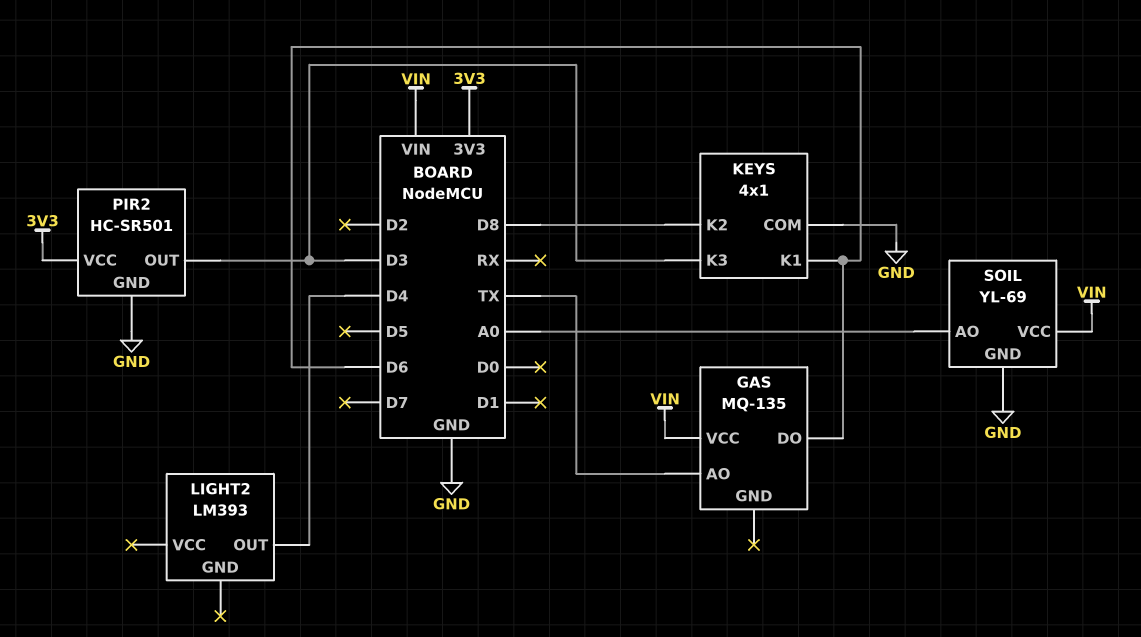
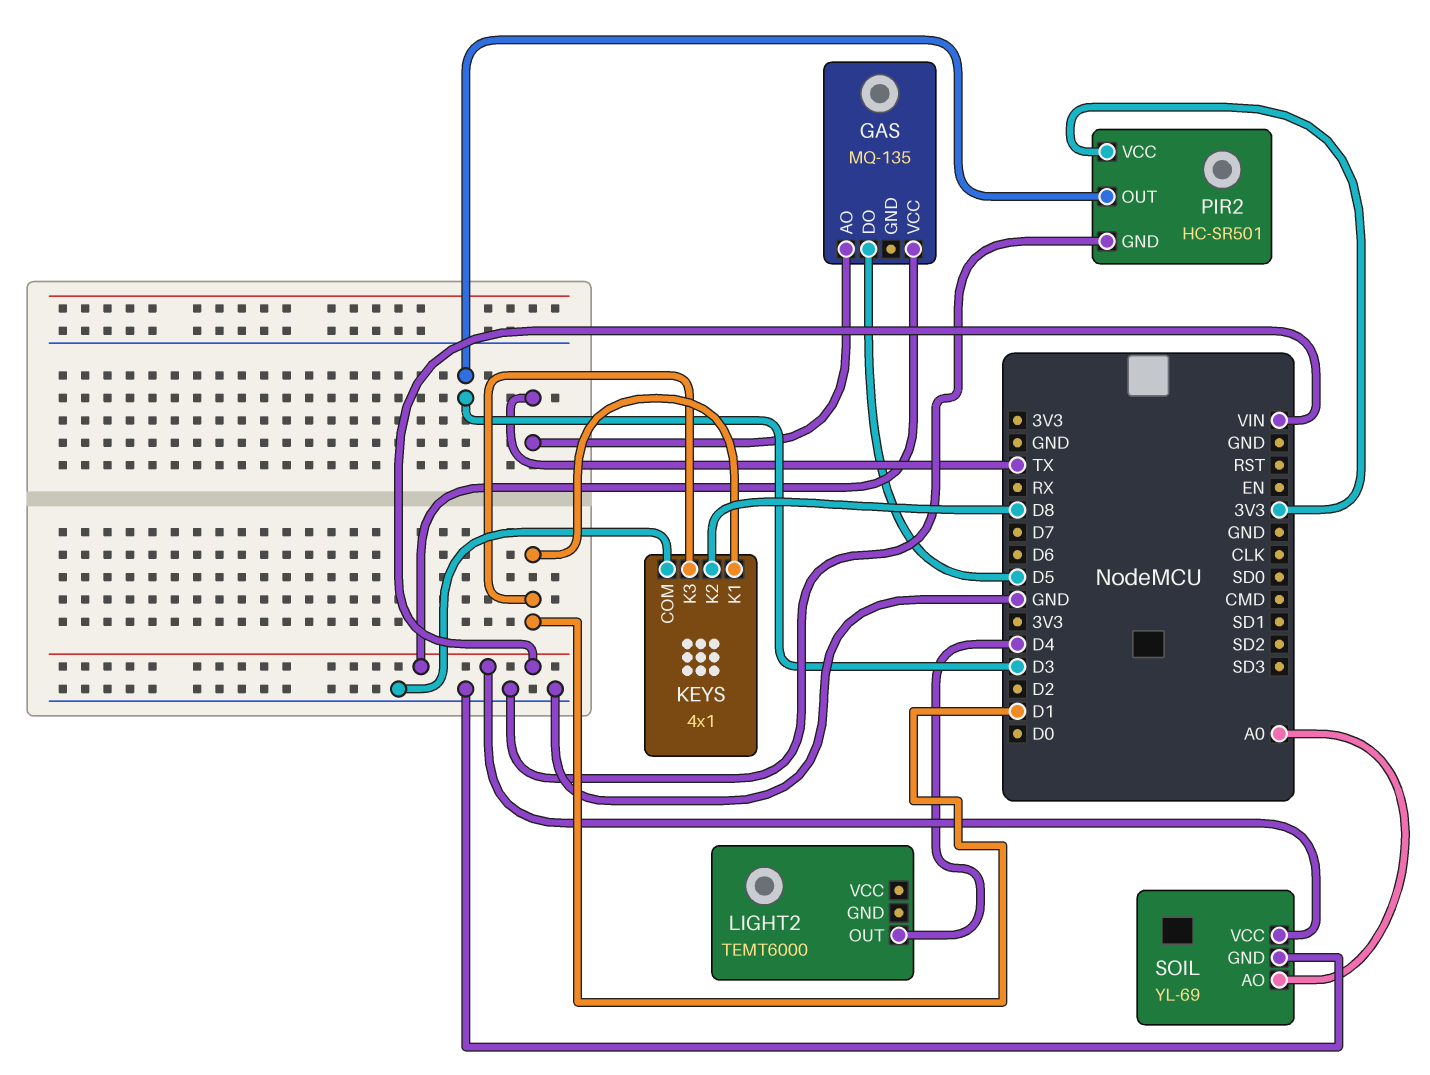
GAS pin DO: D6 -> D5
KEYS pin K1: D6 -> D1
KEYS pin K3: D3 -> D1
LIGHT2: LM393 -> TEMT6000

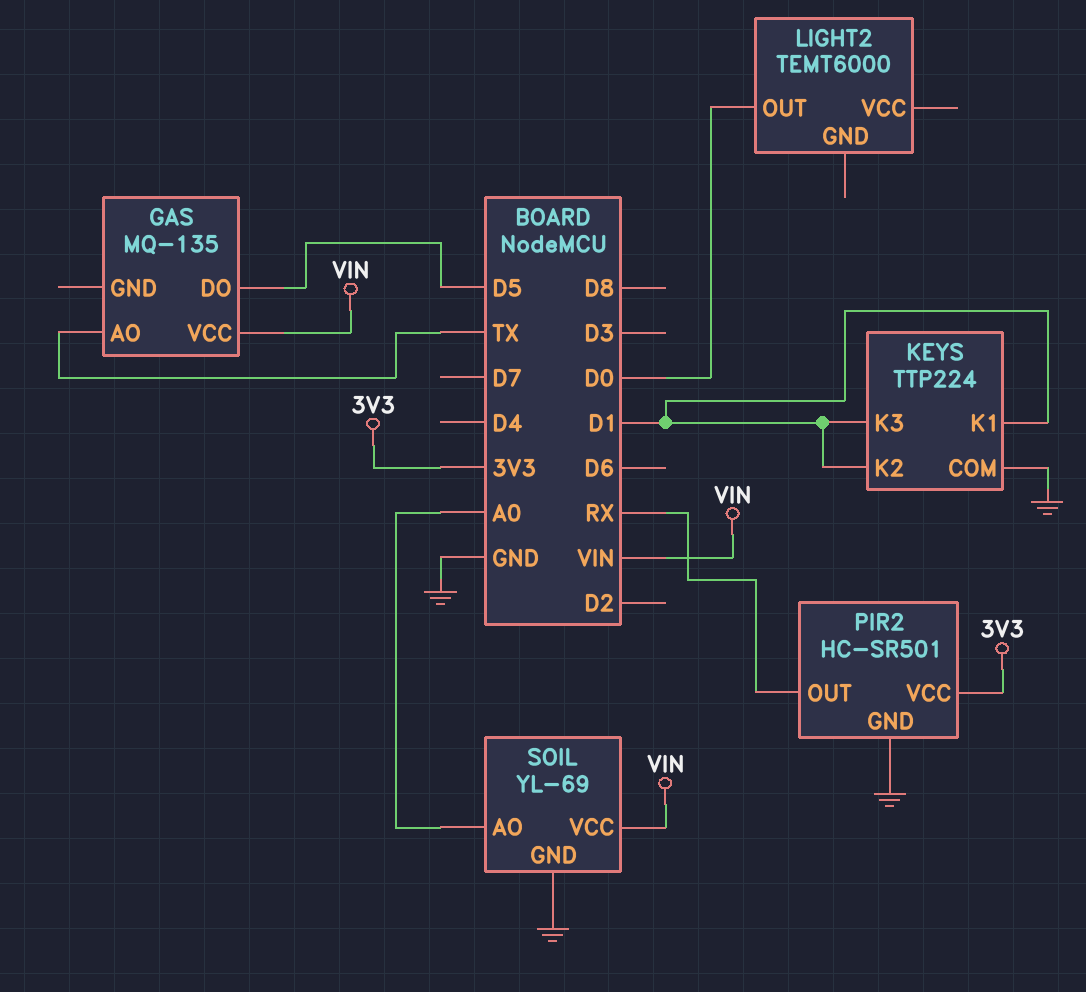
KEYS: 4x1 -> TTP224
KEYS pin K2: D8 -> D1
LIGHT2 pin OUT: D4 -> D0
PIR2 pin OUT: D3 -> RX

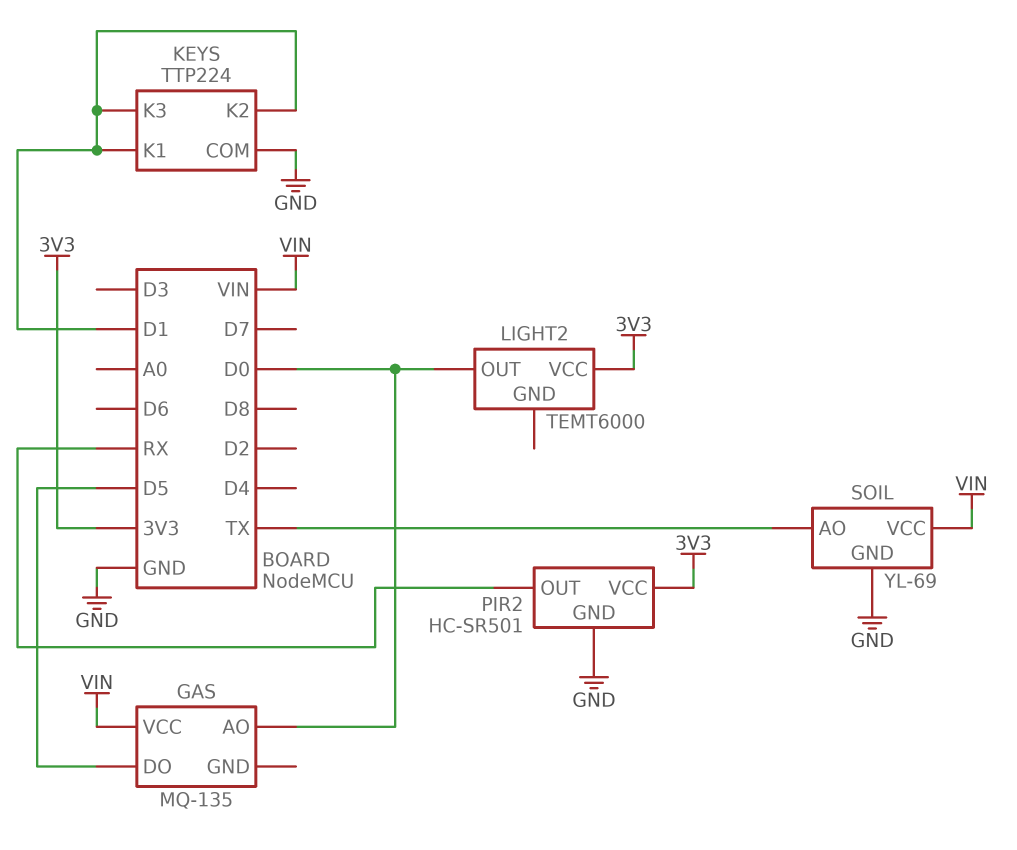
GAS pin AO: TX -> D0
LIGHT2 pin VCC: none -> 3V3
SOIL pin AO: A0 -> TX

